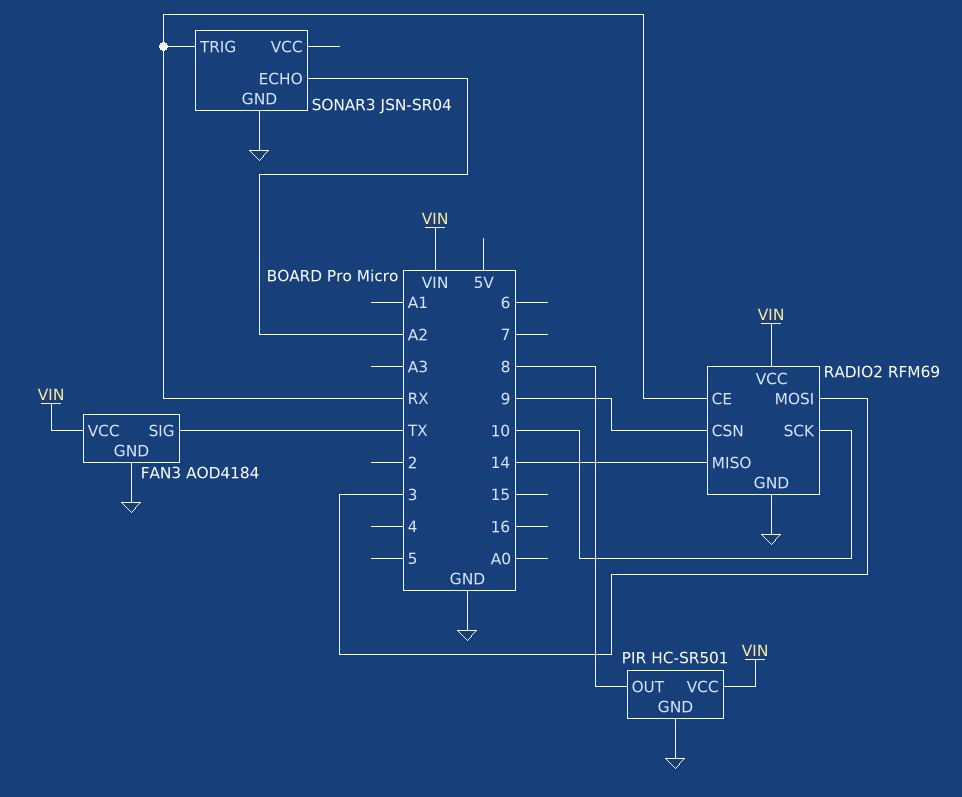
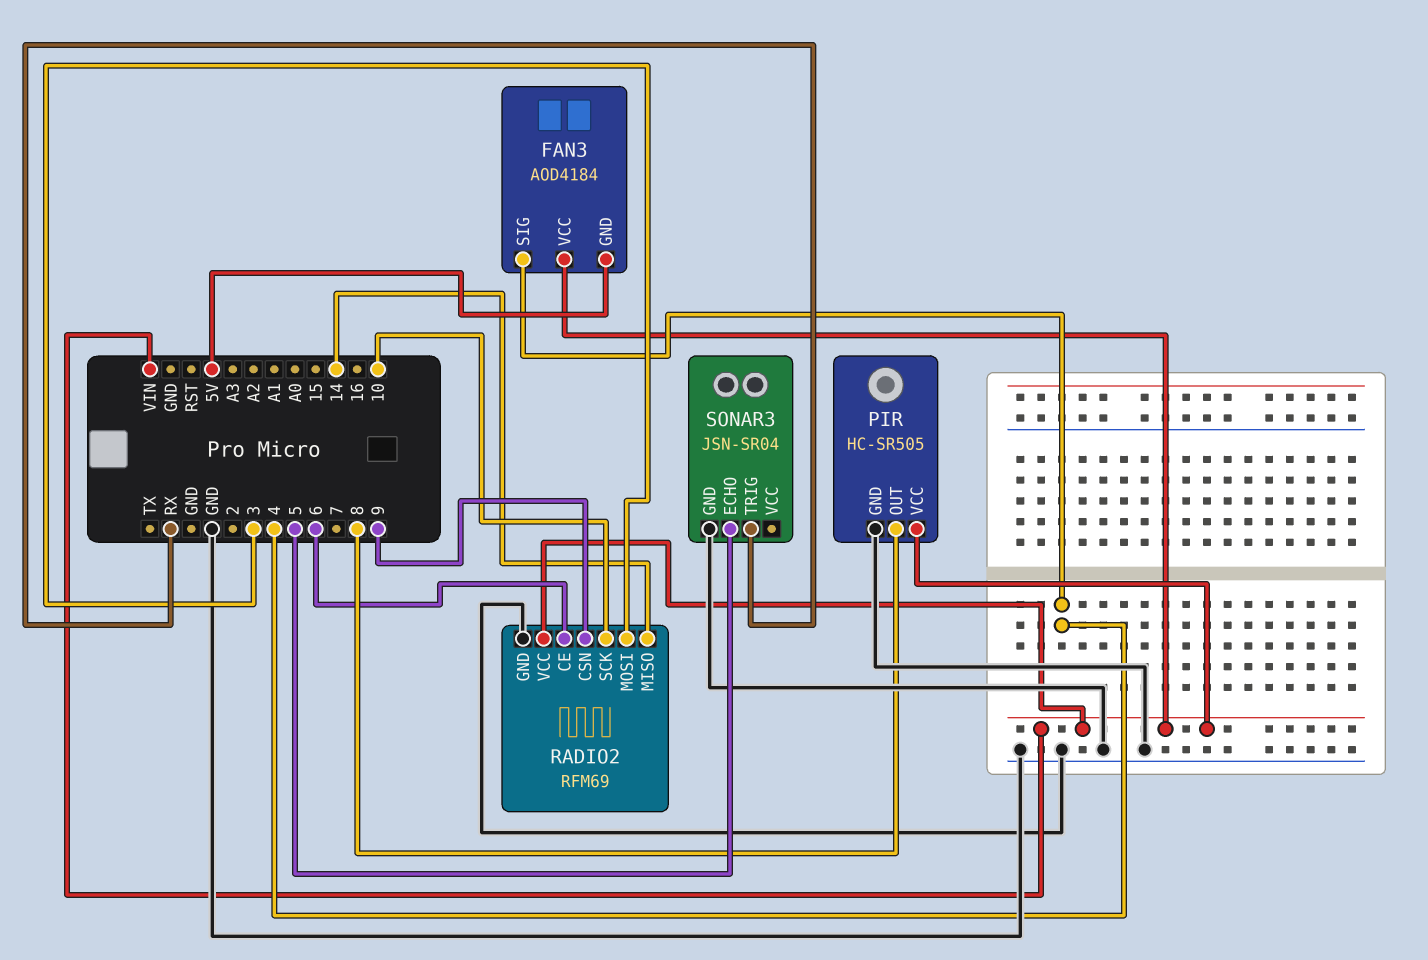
FAN3 pin GND: GND -> 5V
FAN3 pin SIG: TX -> 4
PIR: HC-SR501 -> HC-SR505
RADIO2 pin CE: RX -> 6
SONAR3 pin ECHO: A2 -> 5

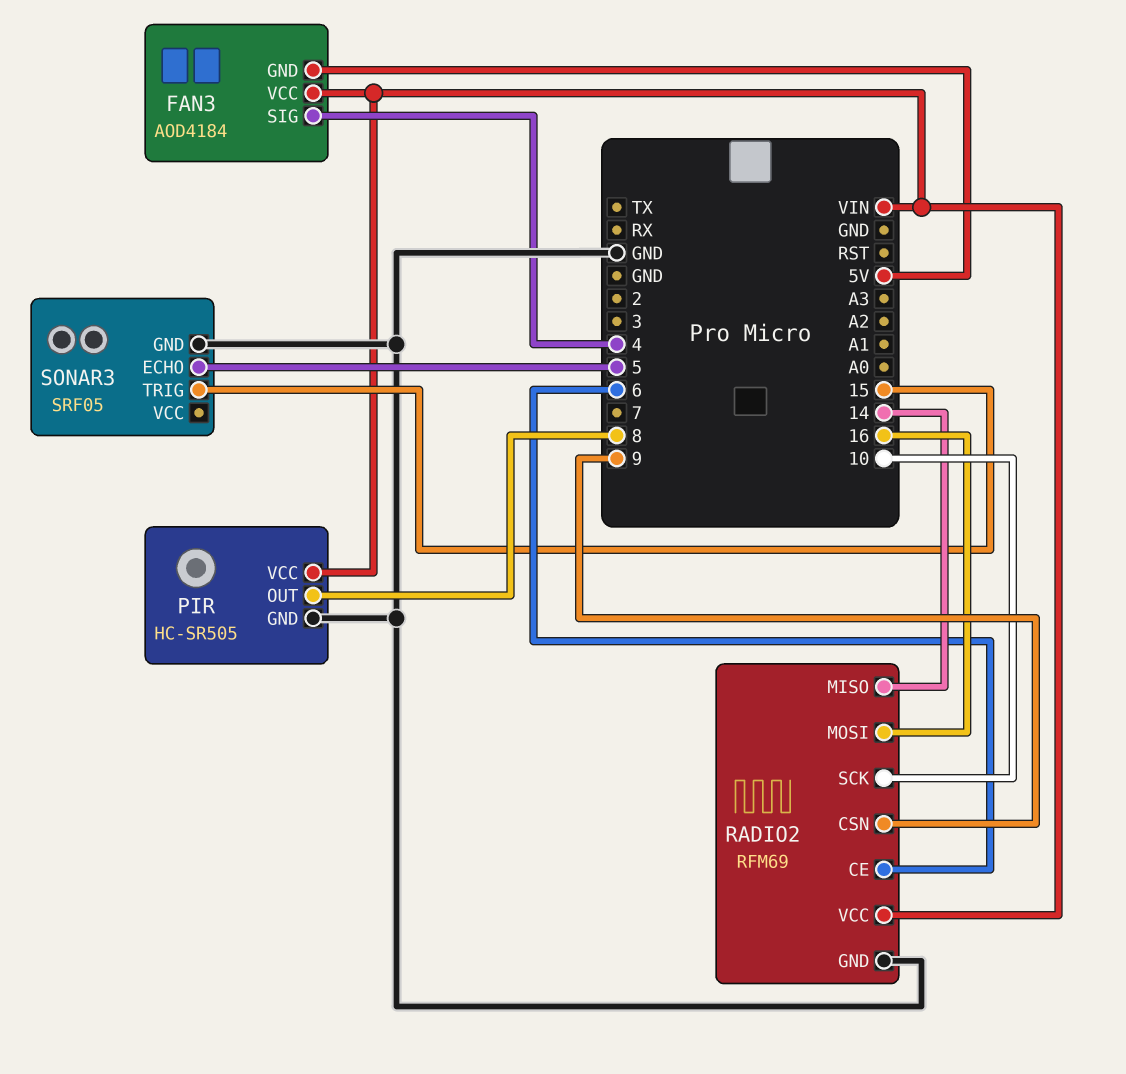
RADIO2 pin MOSI: 3 -> 16
SONAR3: JSN-SR04 -> SRF05
SONAR3 pin TRIG: RX -> 15

